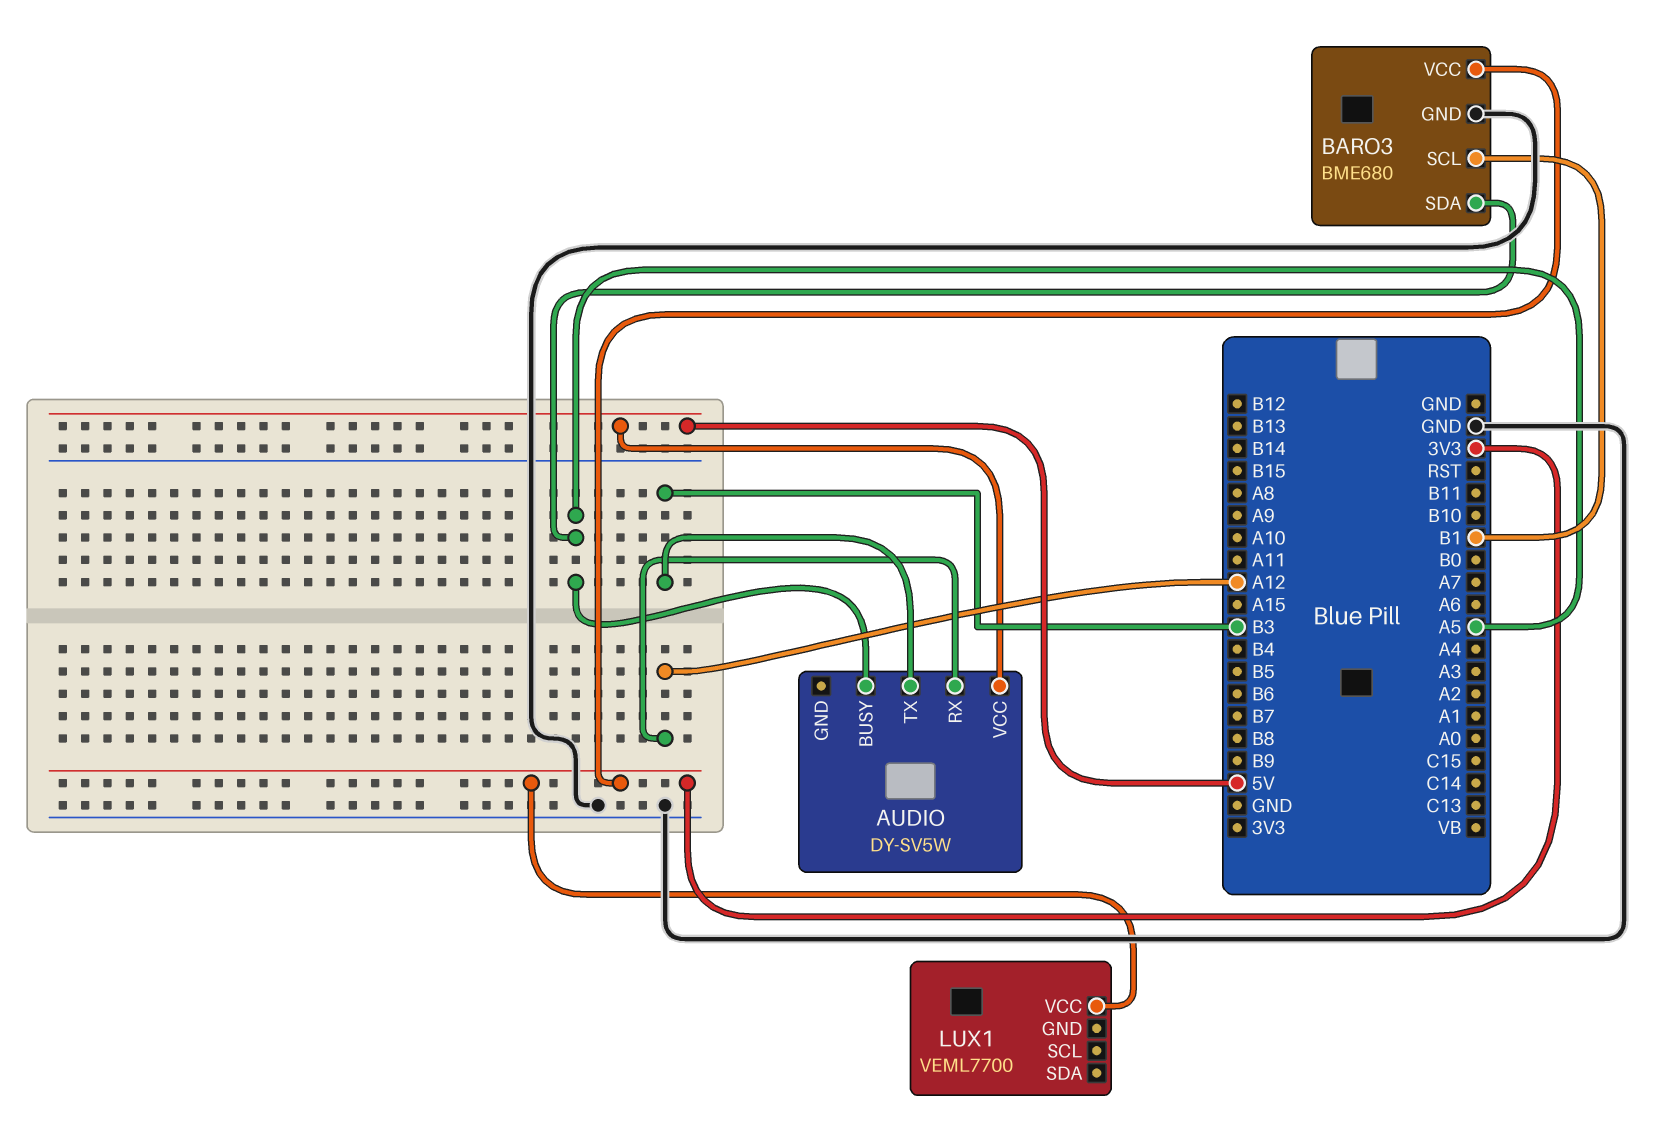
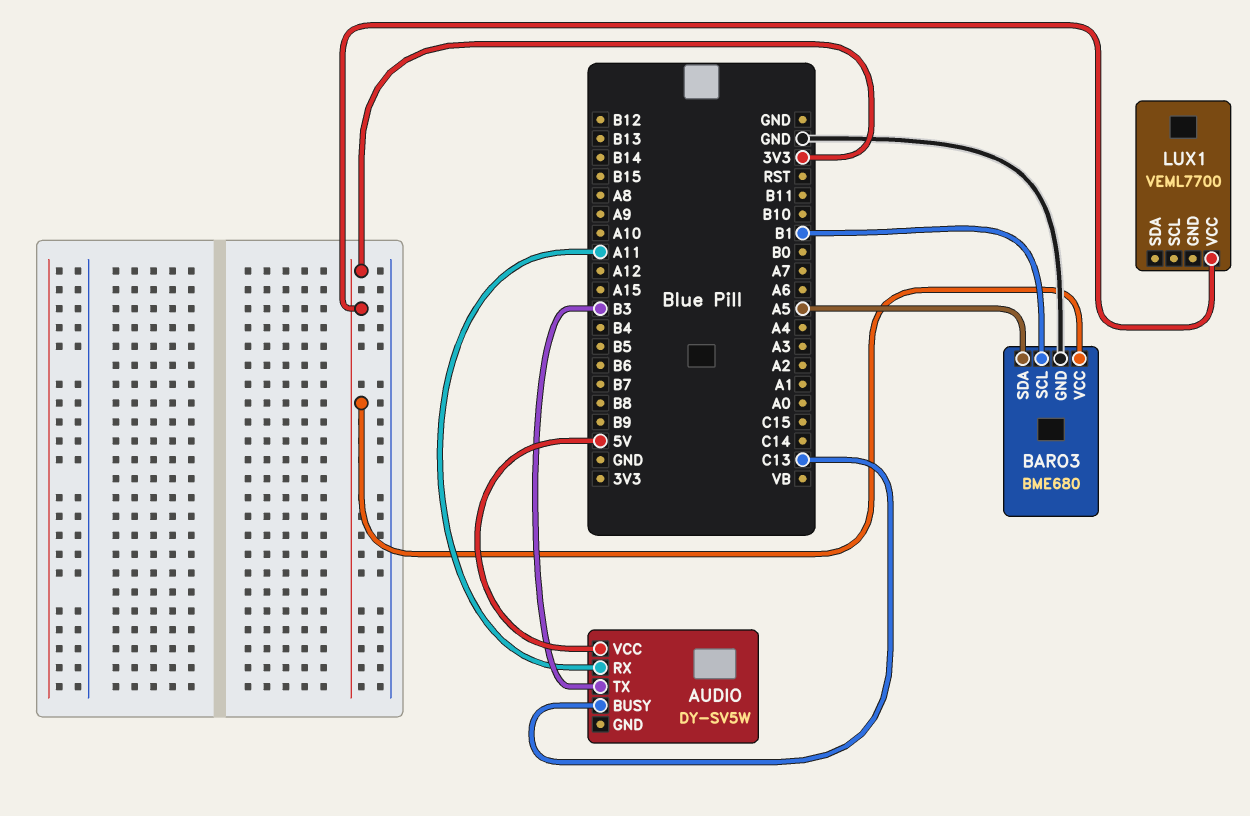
AUDIO pin BUSY: A5 -> C13
AUDIO pin RX: A12 -> A11

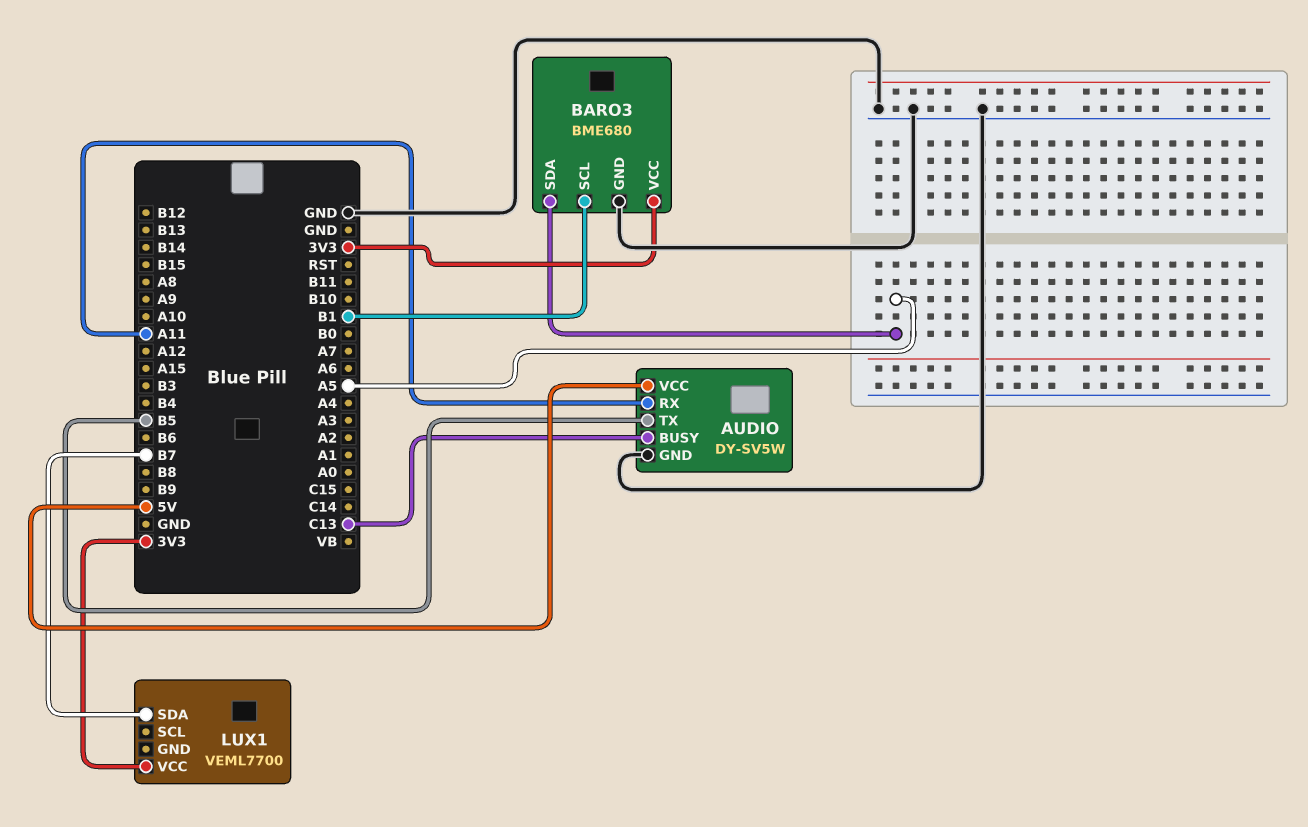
AUDIO pin GND: none -> GND
AUDIO pin TX: B3 -> B5
LUX1 pin SDA: none -> B7

